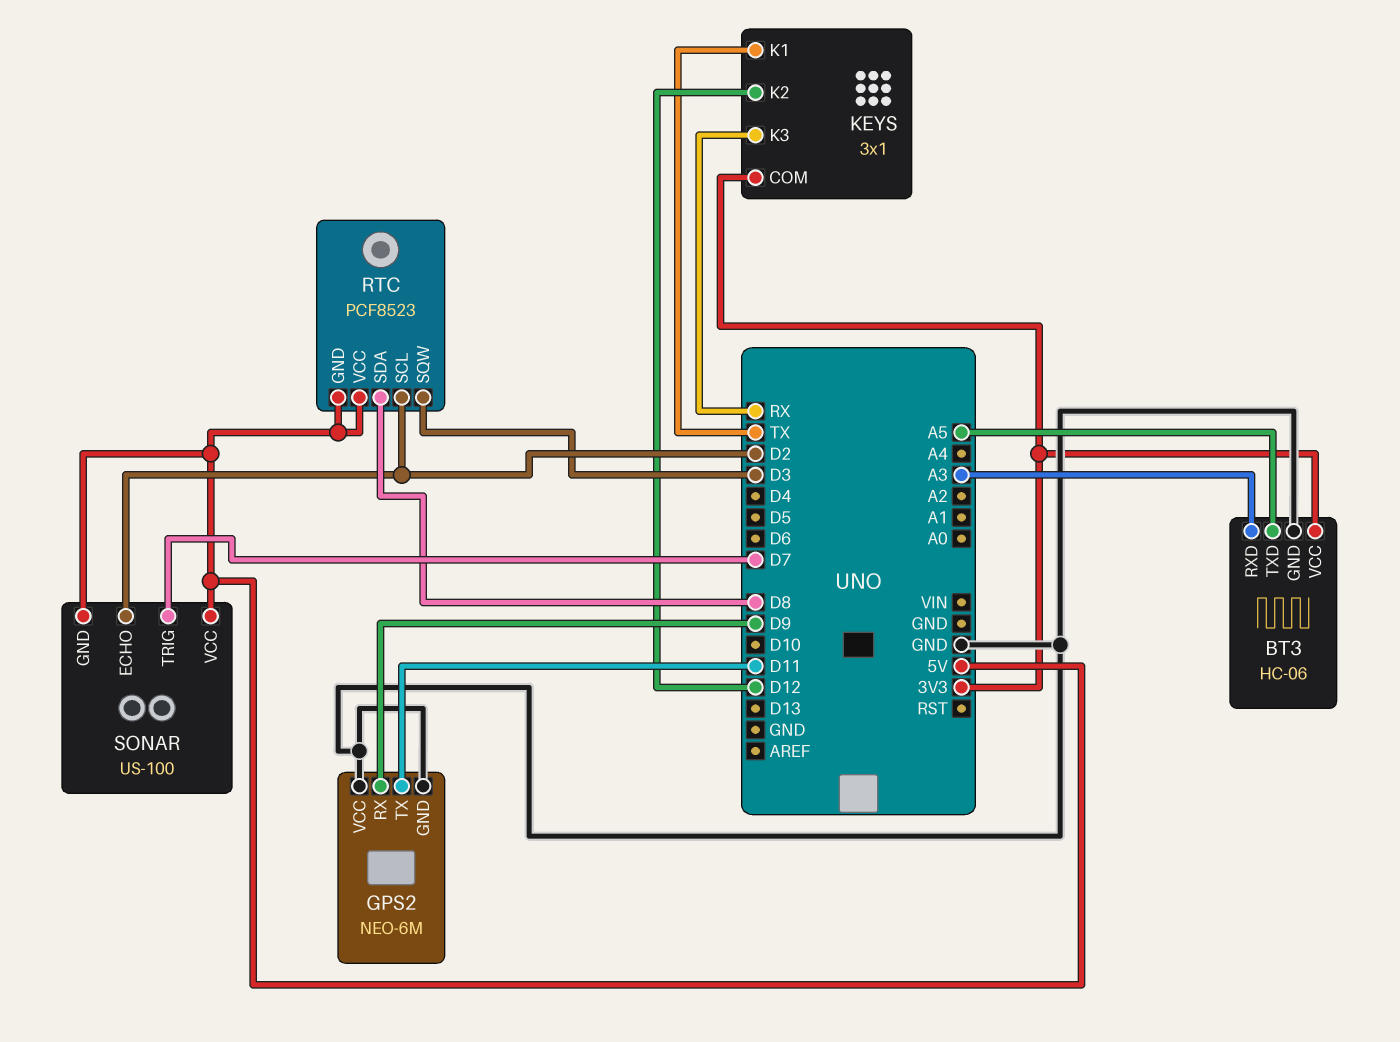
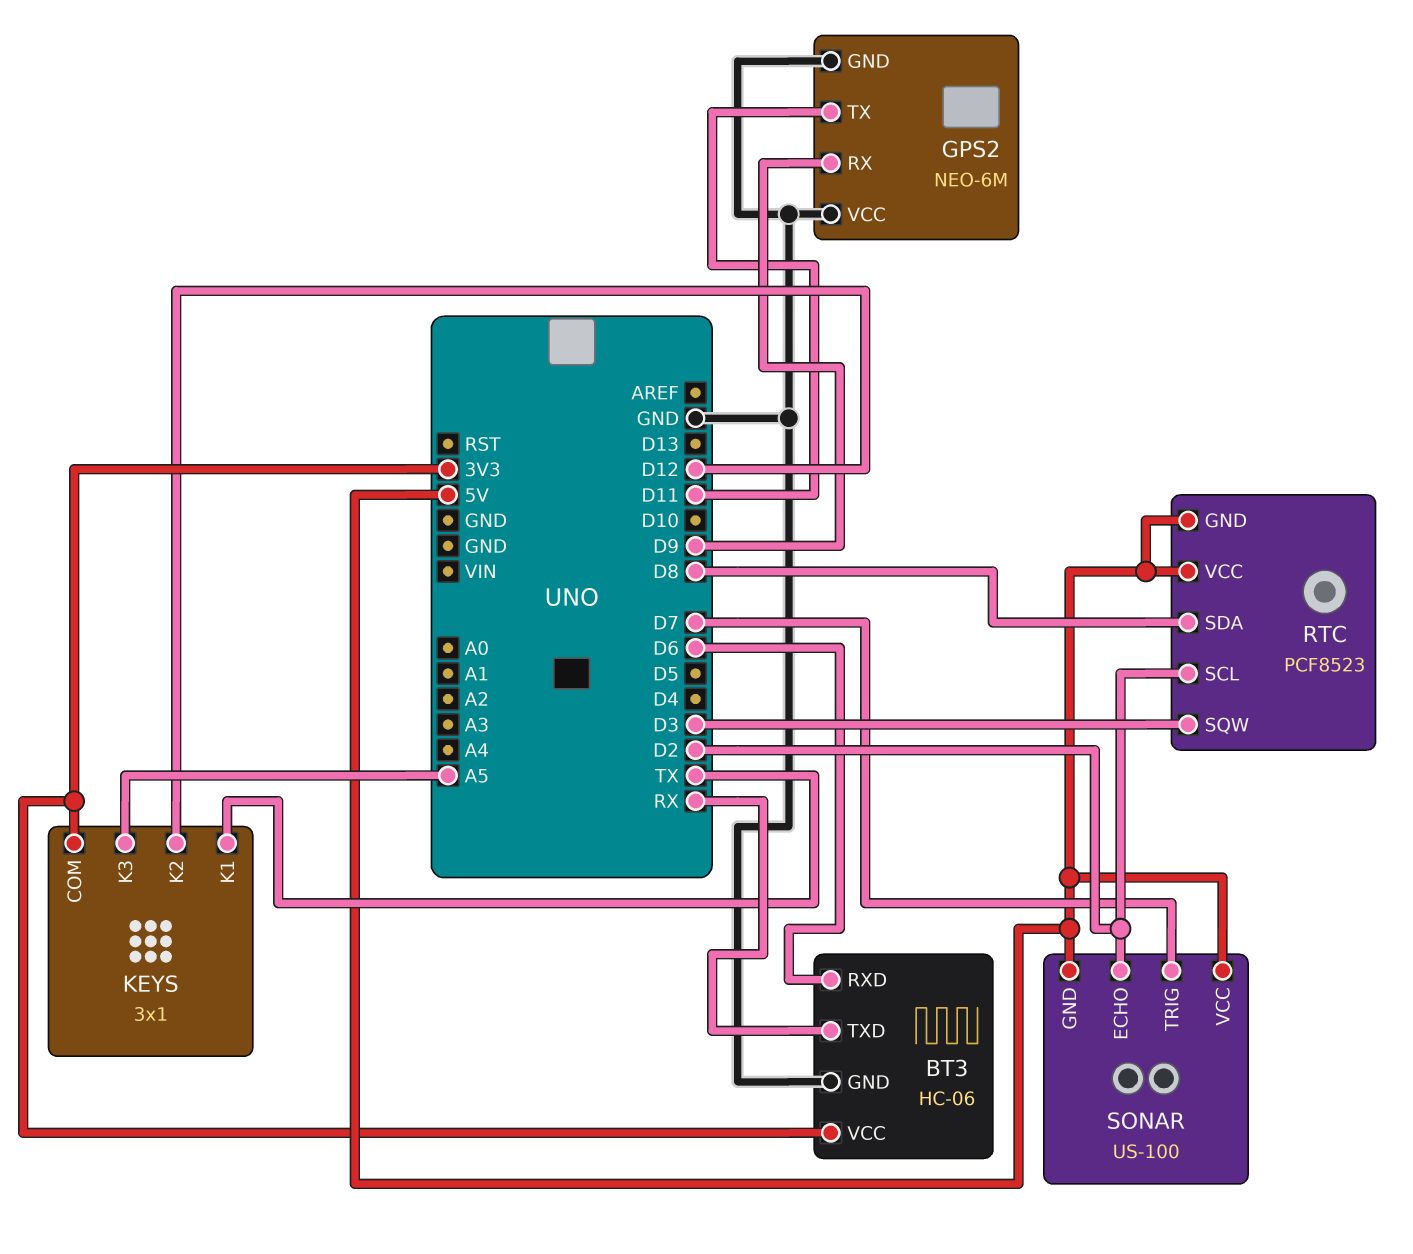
BT3 pin RXD: A3 -> D6
BT3 pin TXD: A5 -> RX
KEYS pin K3: RX -> A5

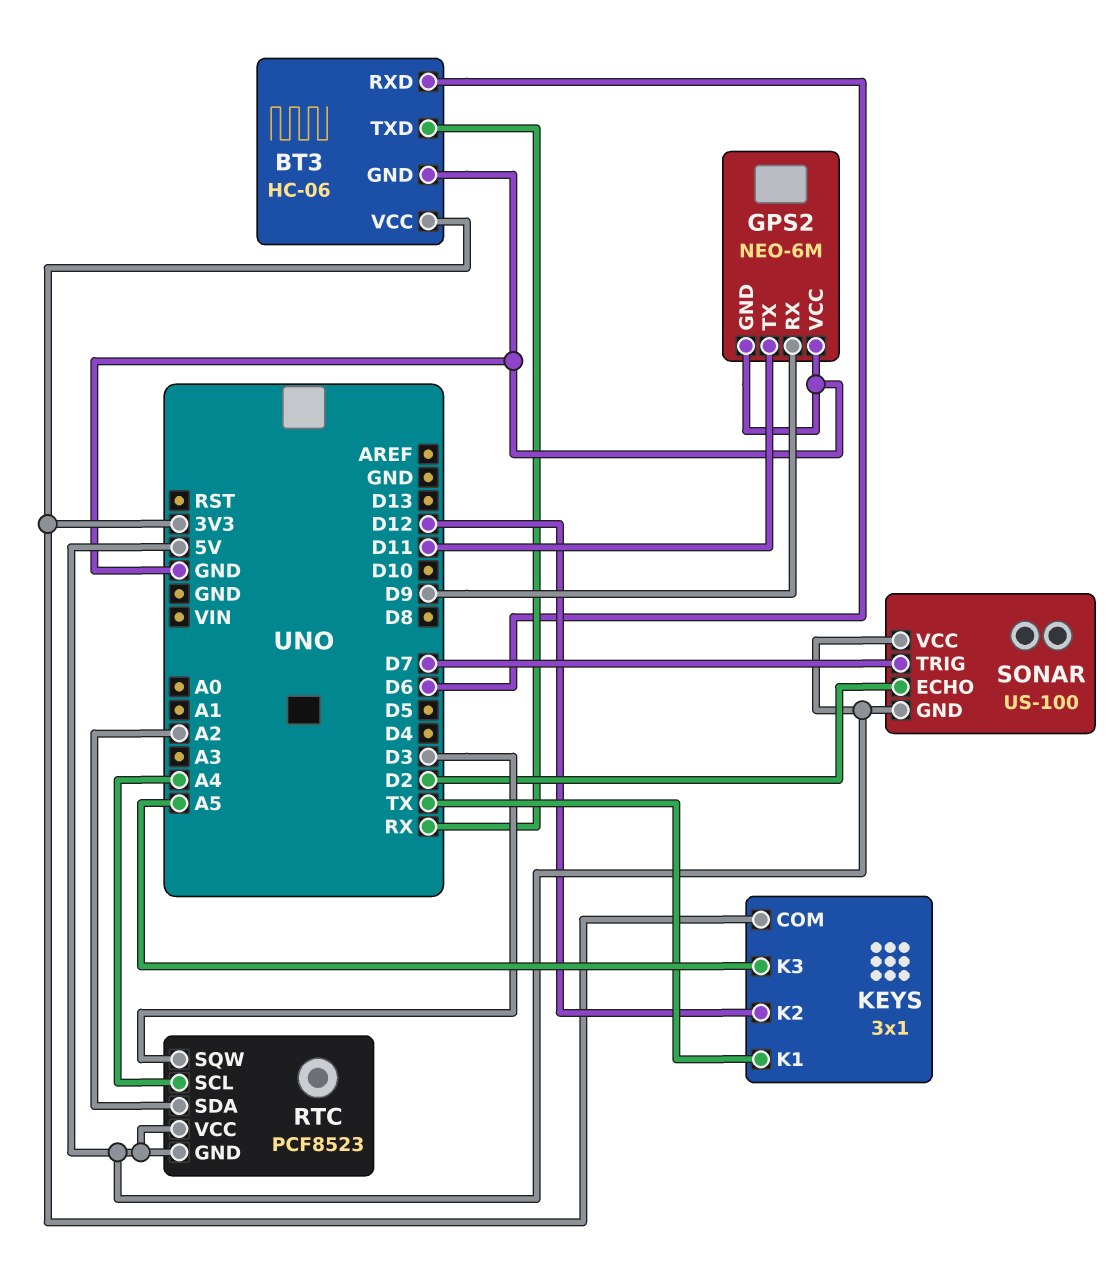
RTC pin SCL: D2 -> A4
RTC pin SDA: D8 -> A2

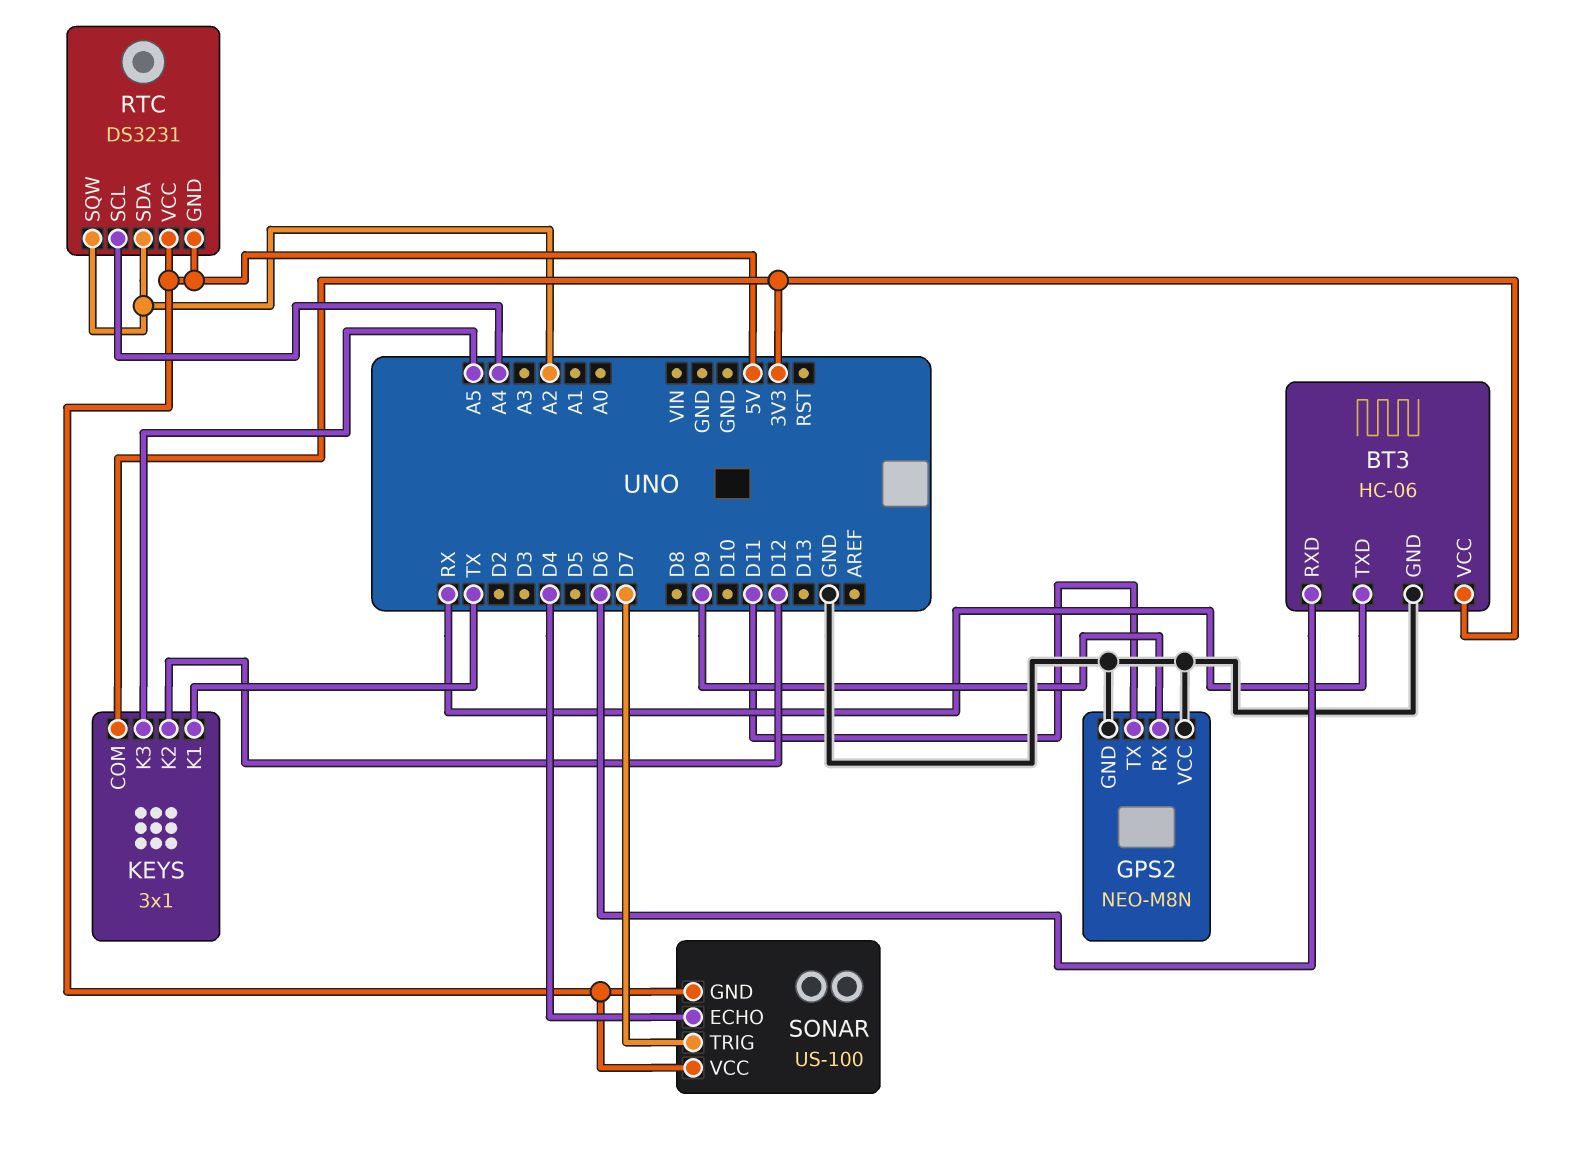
GPS2: NEO-6M -> NEO-M8N
RTC: PCF8523 -> DS3231
RTC pin SQW: D3 -> A2
SONAR pin ECHO: D2 -> D4

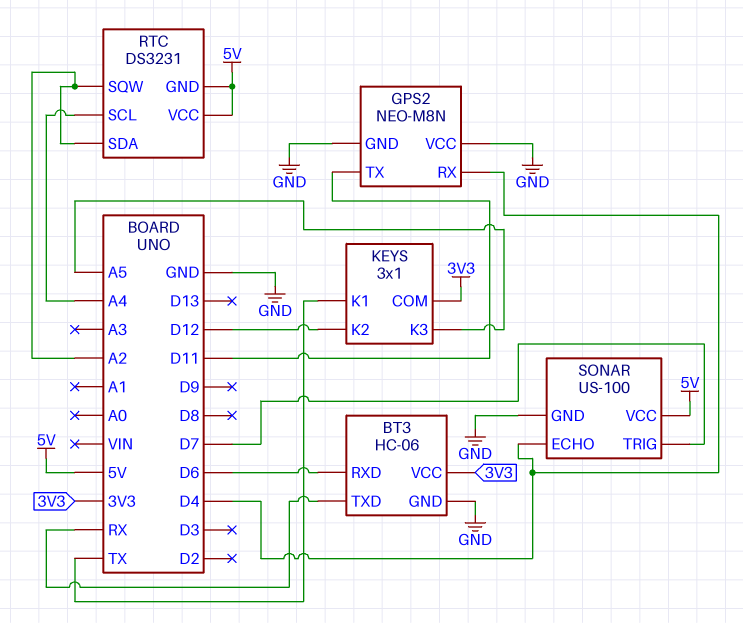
GPS2 pin RX: D9 -> D4
SONAR pin GND: 5V -> GND

